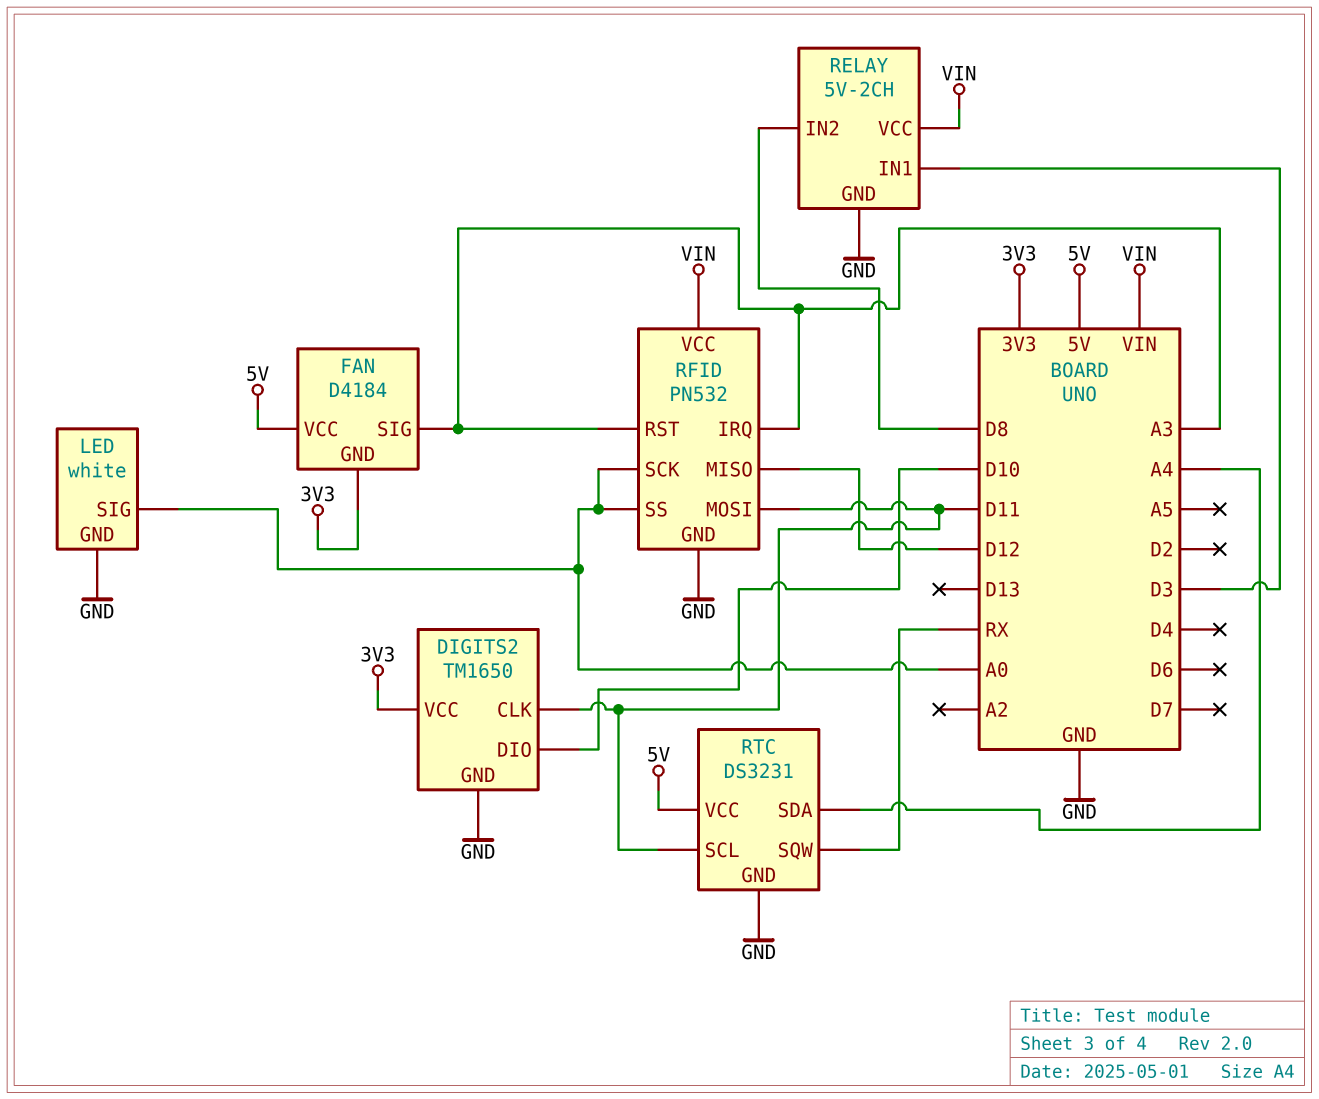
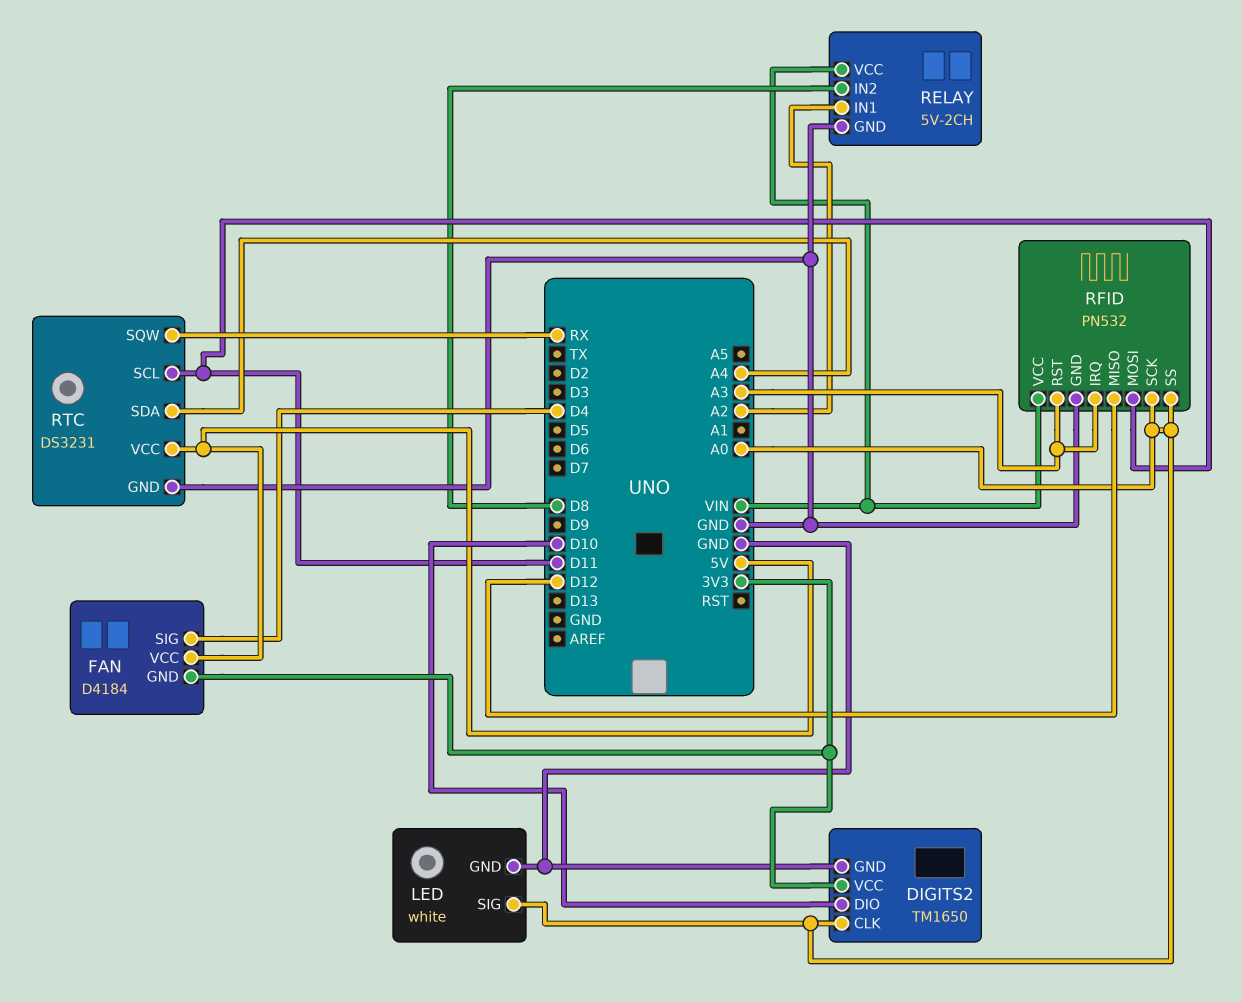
DIGITS2 pin CLK: D11 -> A0
FAN pin SIG: A3 -> D4
RELAY pin IN1: D3 -> A2

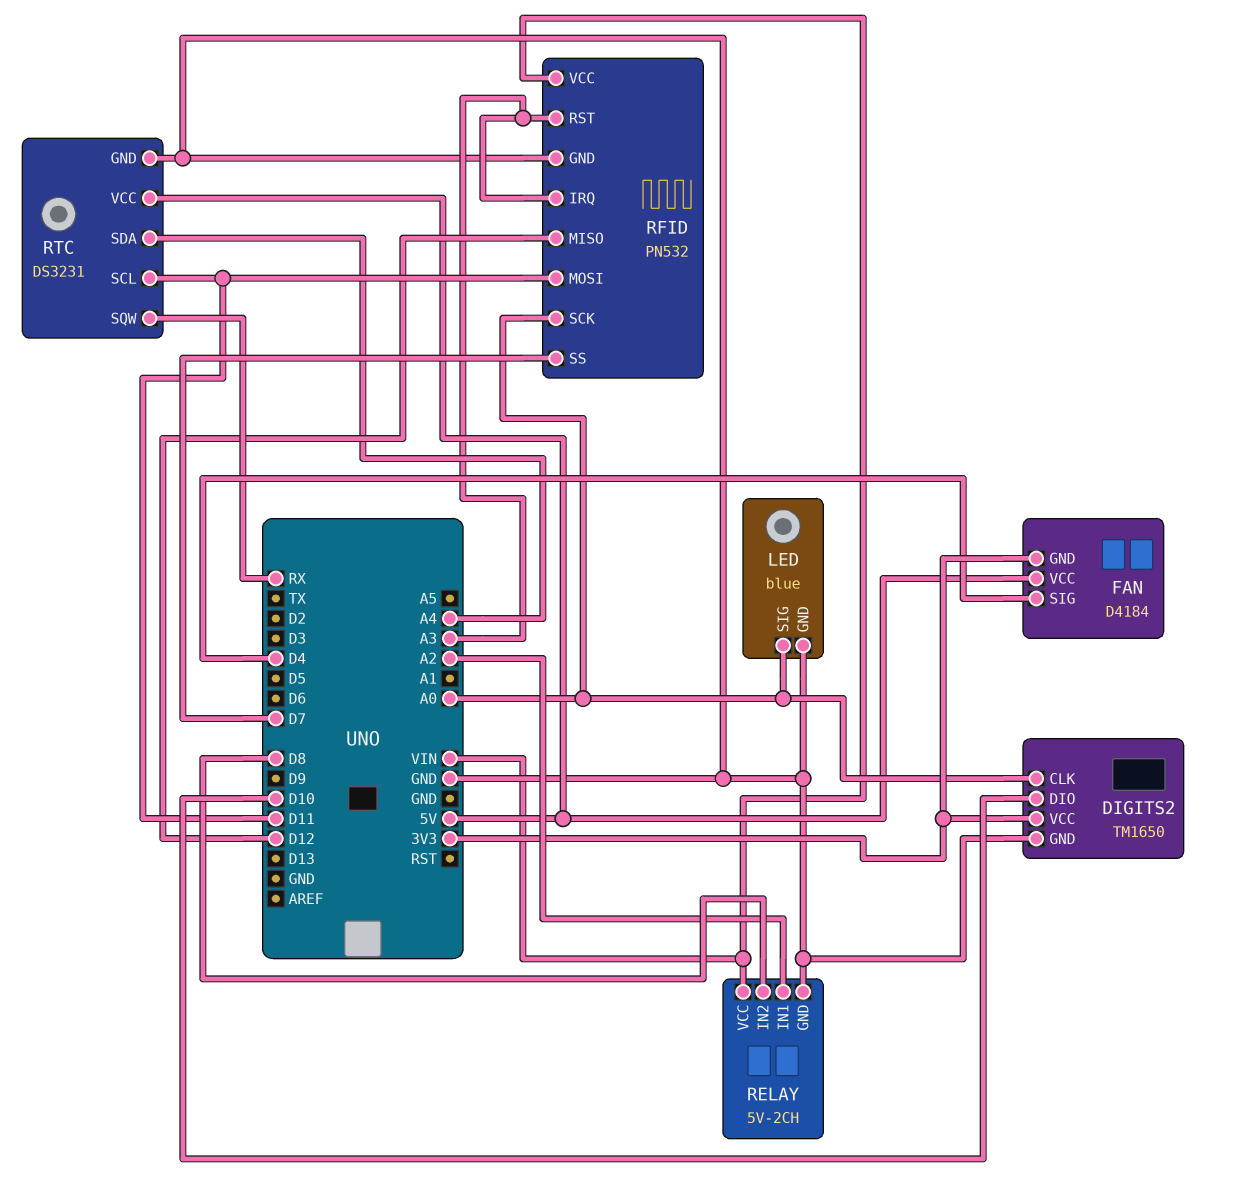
LED: white -> blue
RFID pin SS: A0 -> D7

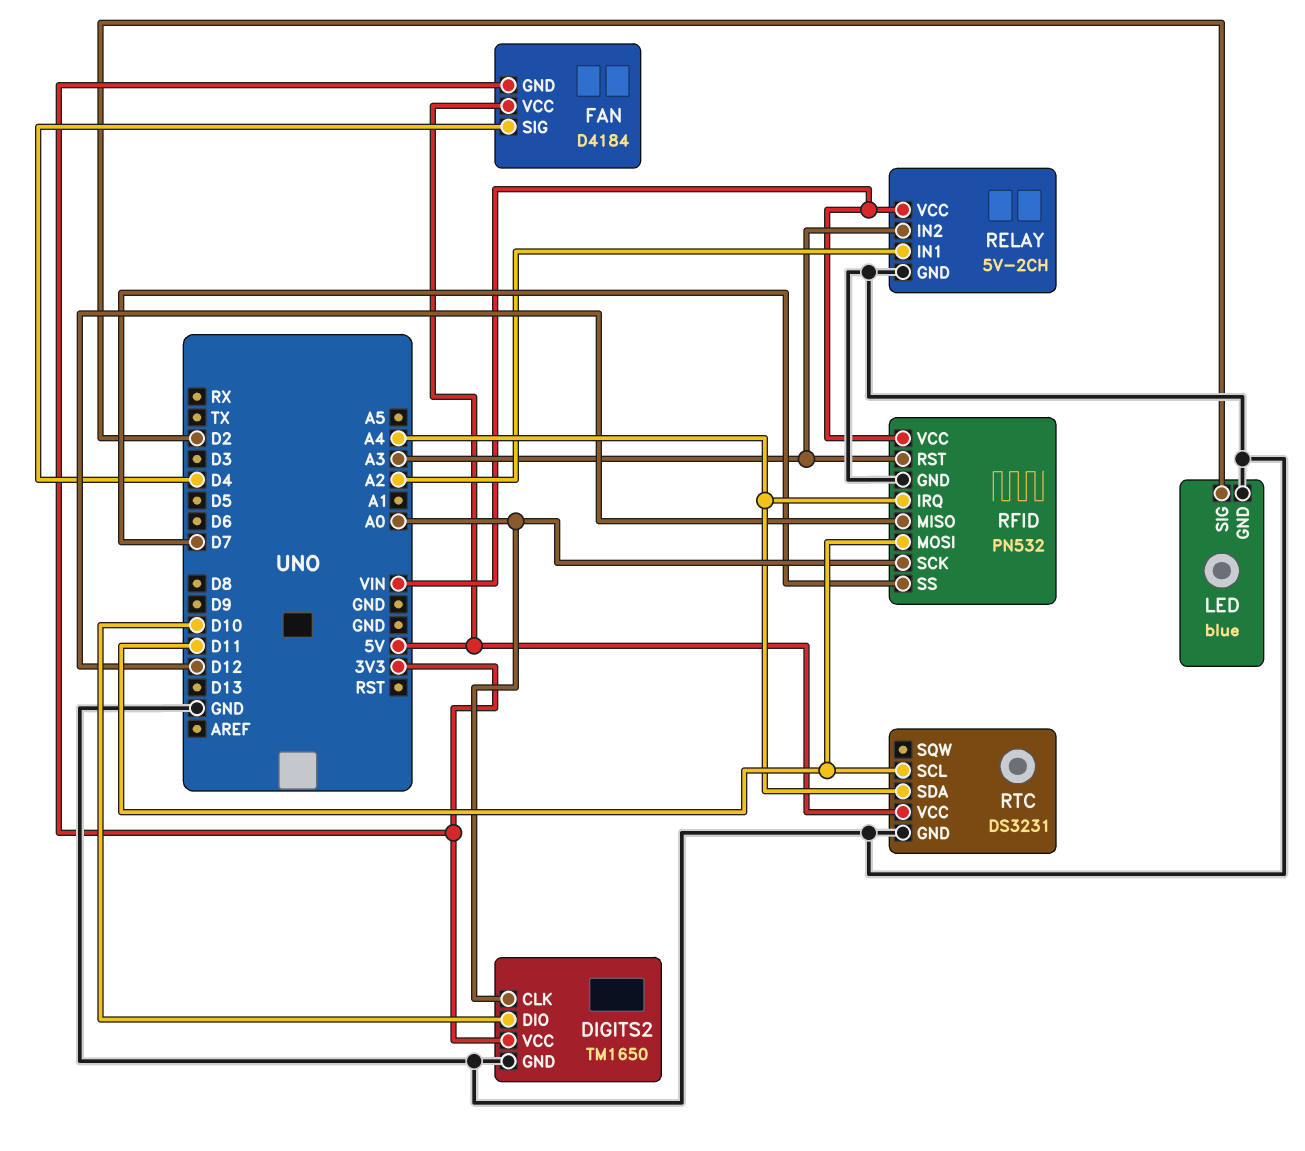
LED pin SIG: A0 -> D2
RELAY pin IN2: D8 -> A3
RFID pin IRQ: A3 -> A4
RTC pin SQW: RX -> none

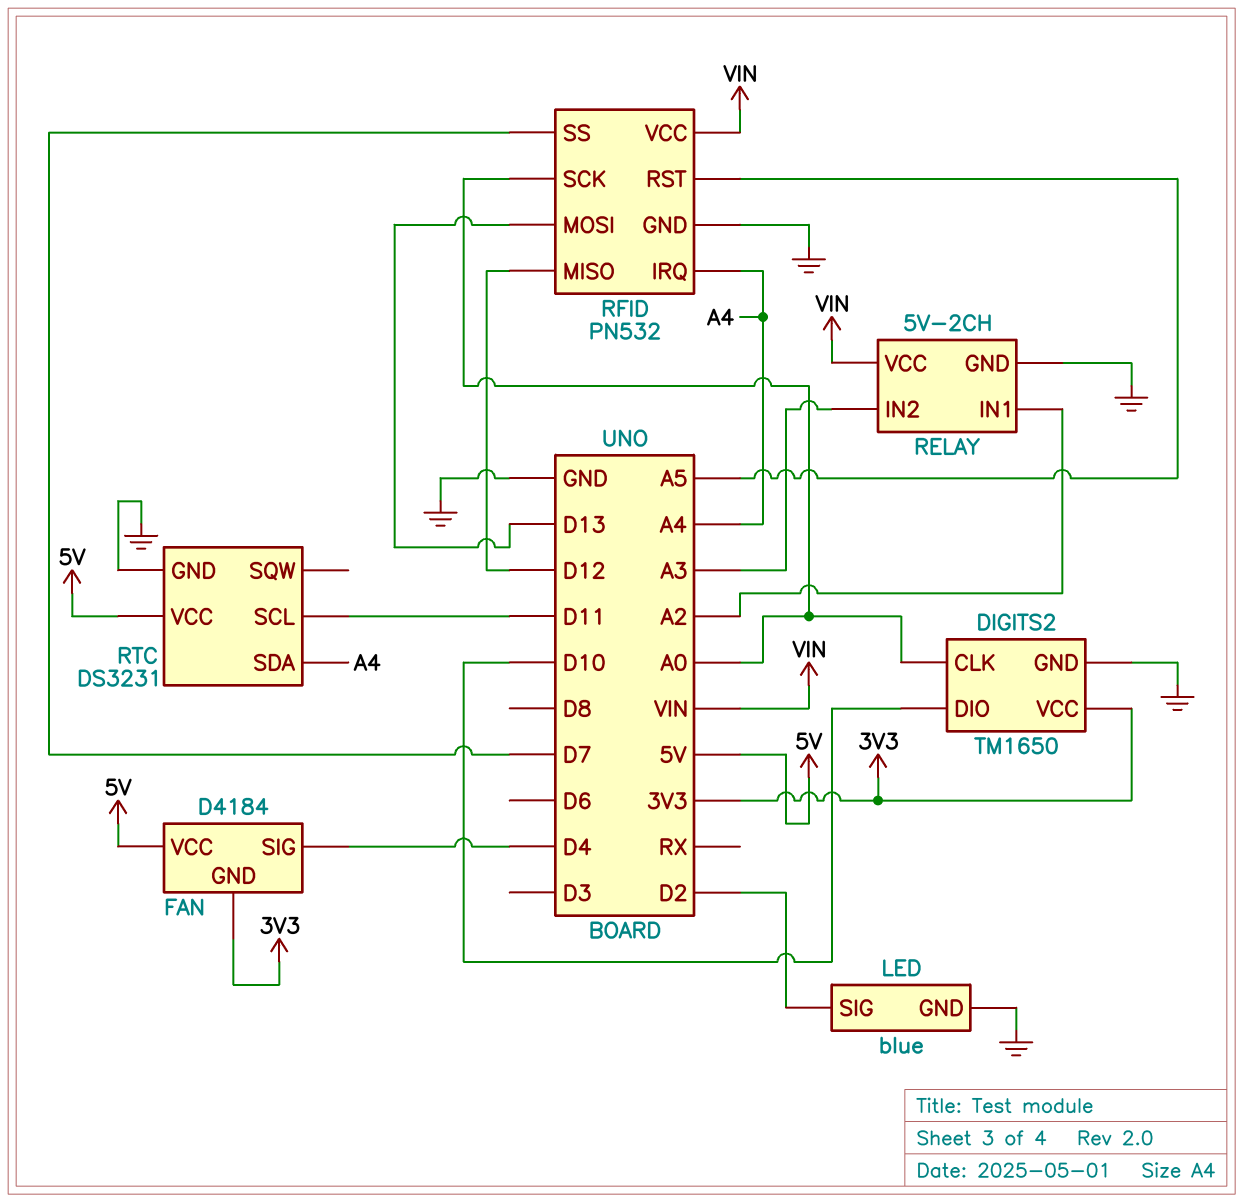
RFID pin MOSI: D11 -> D13
RFID pin RST: A3 -> A5

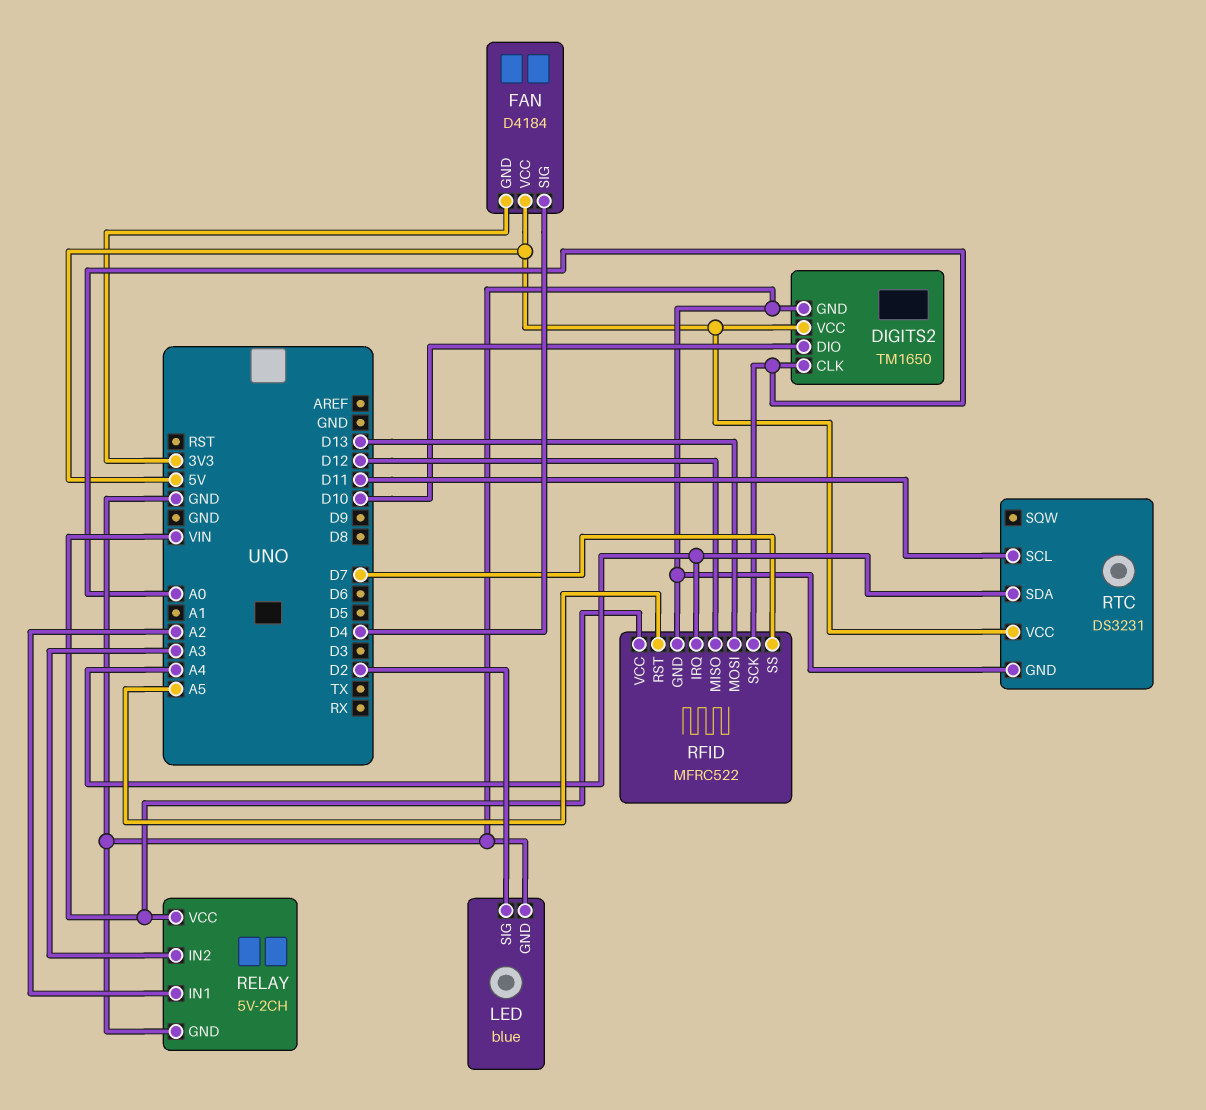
DIGITS2 pin VCC: 3V3 -> 5V
RFID: PN532 -> MFRC522

